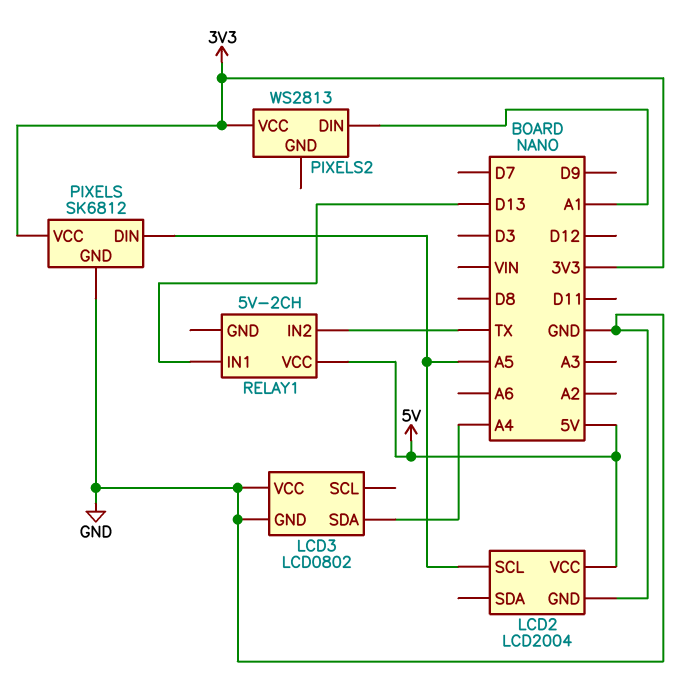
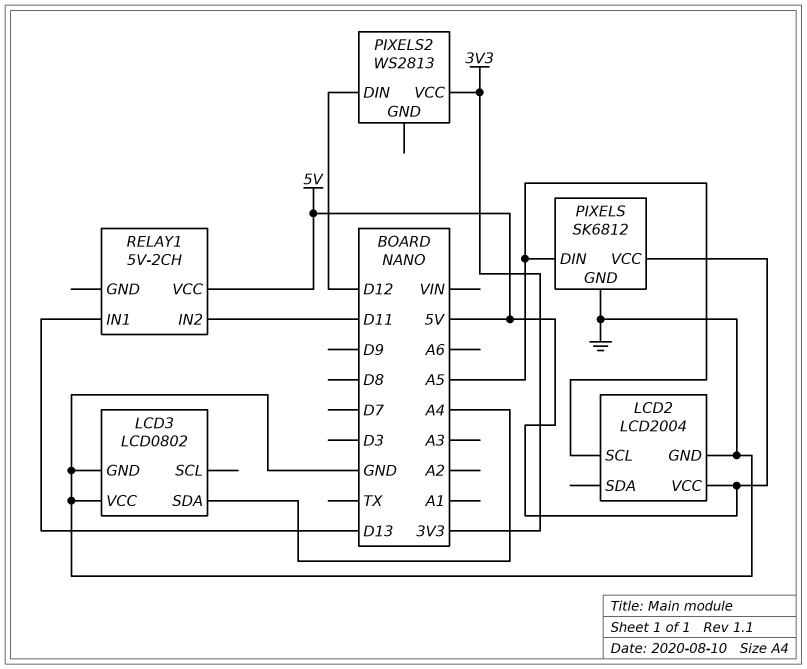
PIXELS pin VCC: 3V3 -> 5V
PIXELS2 pin DIN: A1 -> D12
RELAY1 pin IN2: TX -> D11

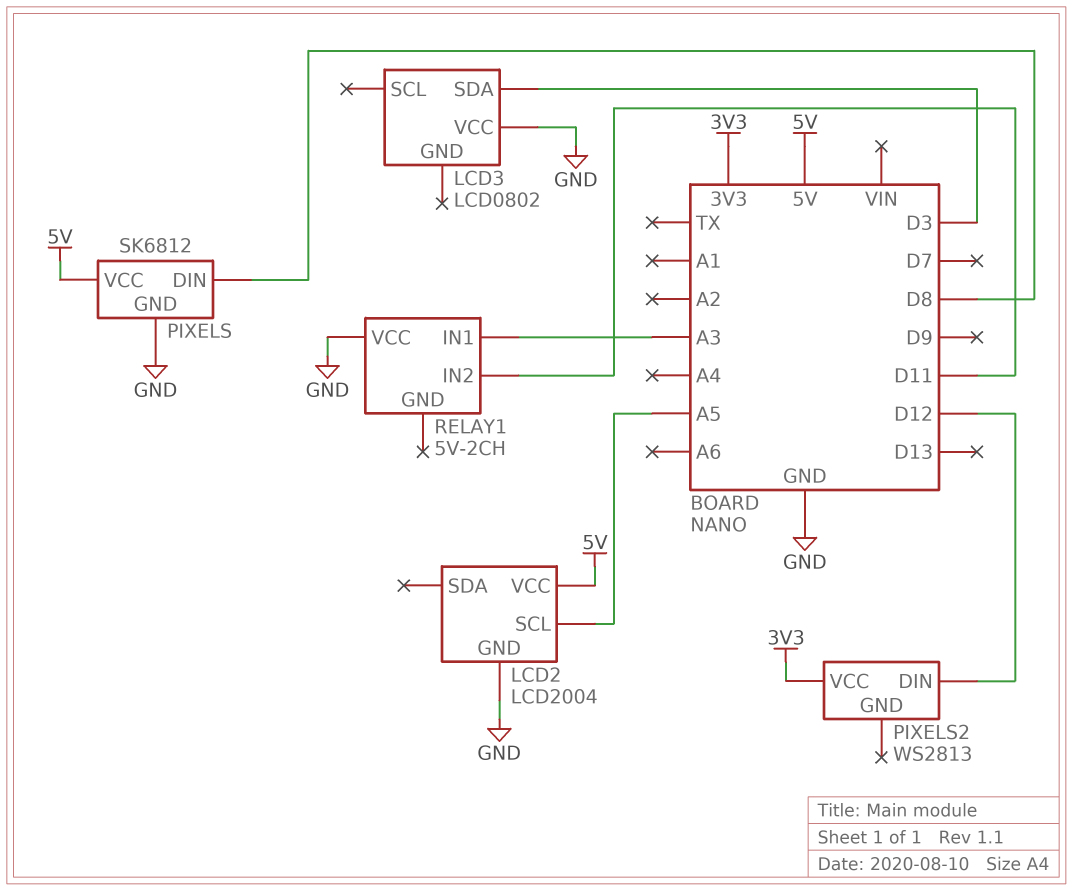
LCD3 pin GND: GND -> none
LCD3 pin SDA: A4 -> D3
PIXELS pin DIN: A5 -> D8
RELAY1 pin IN1: D13 -> A3
RELAY1 pin VCC: 5V -> GND

